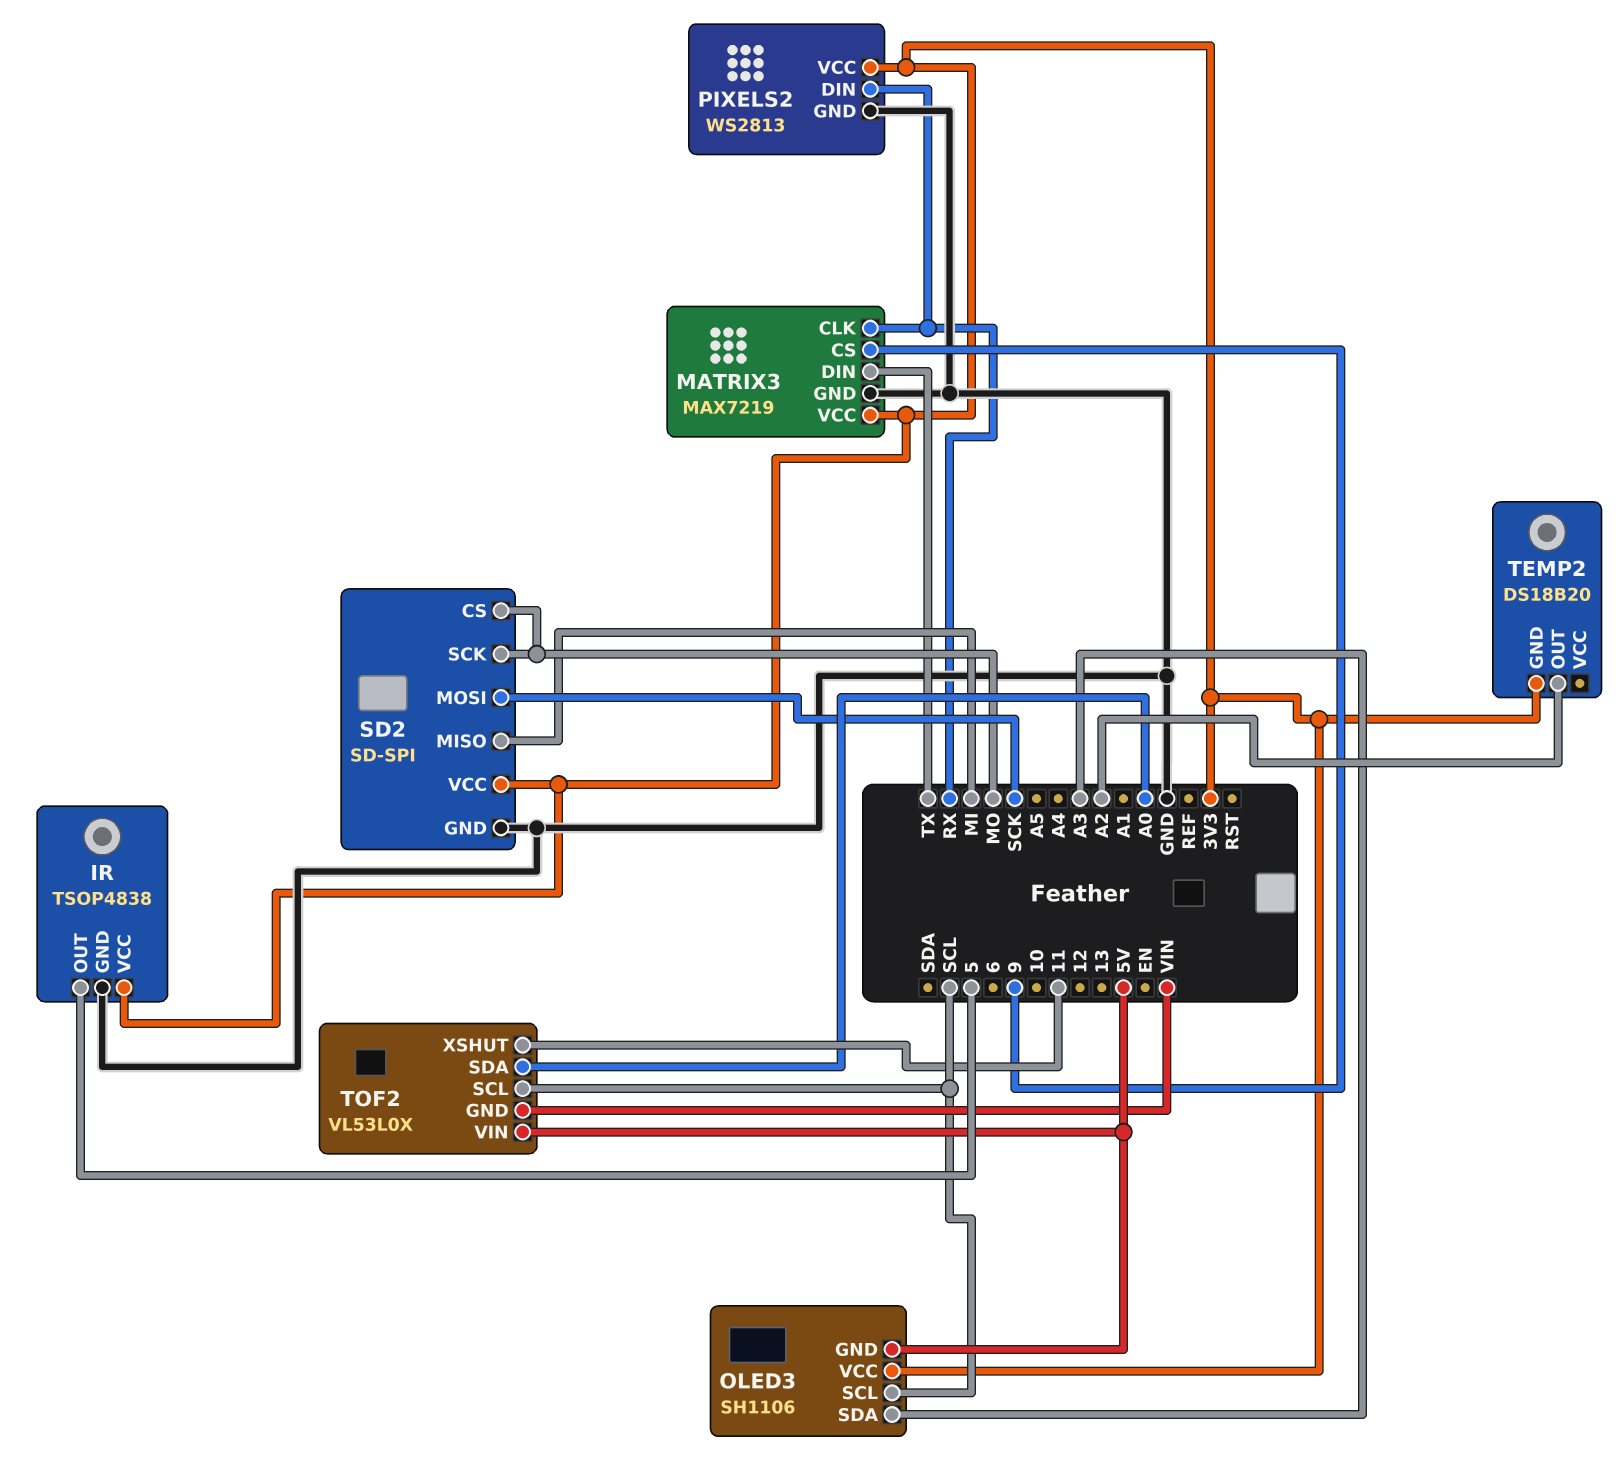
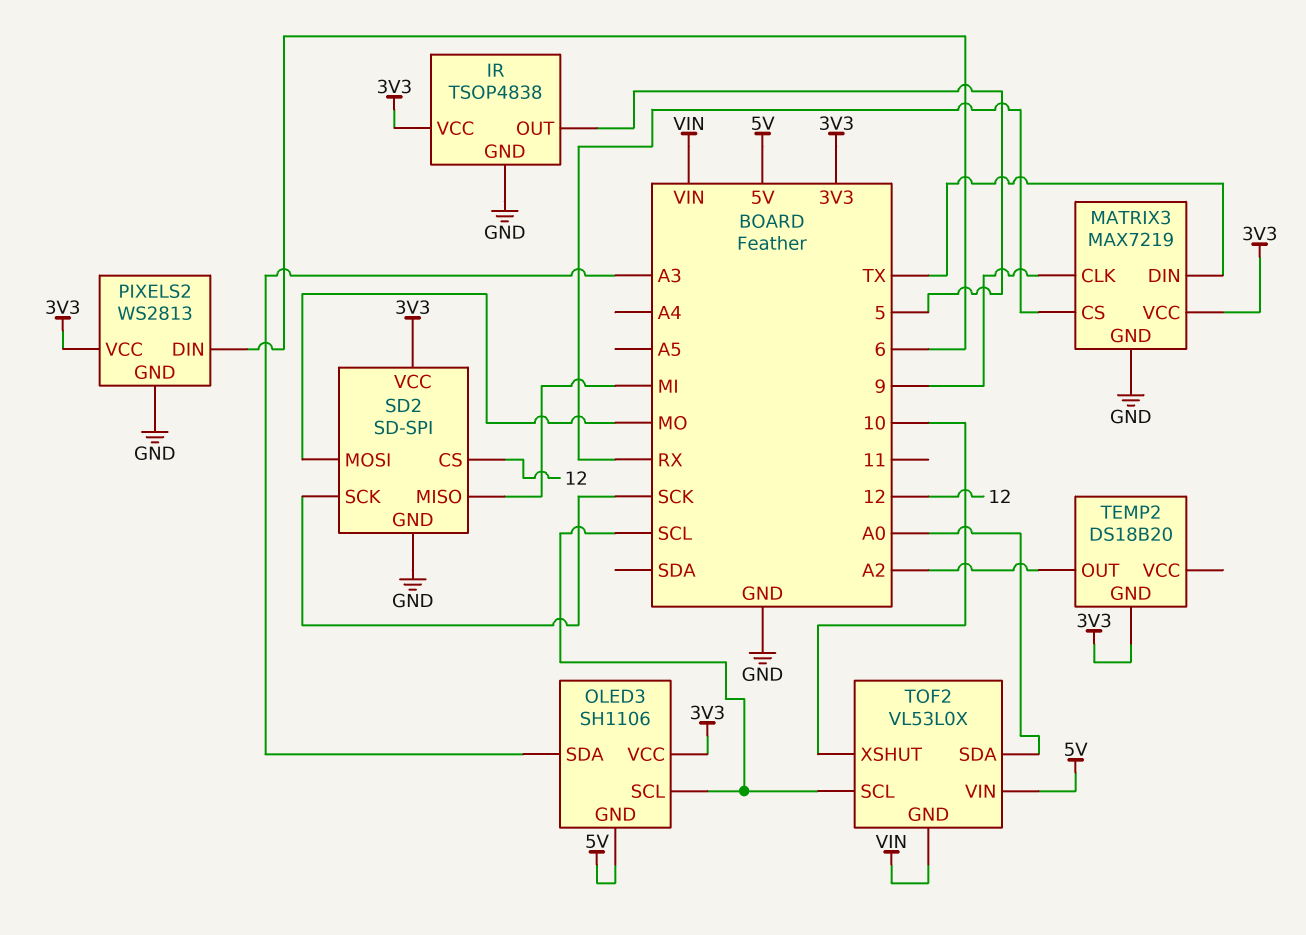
MATRIX3 pin CLK: RX -> 9
MATRIX3 pin CS: 9 -> RX
PIXELS2 pin DIN: RX -> 6
SD2 pin CS: MO -> 12
SD2 pin MOSI: SCK -> MO
SD2 pin SCK: MO -> SCK
TOF2 pin XSHUT: 11 -> 10

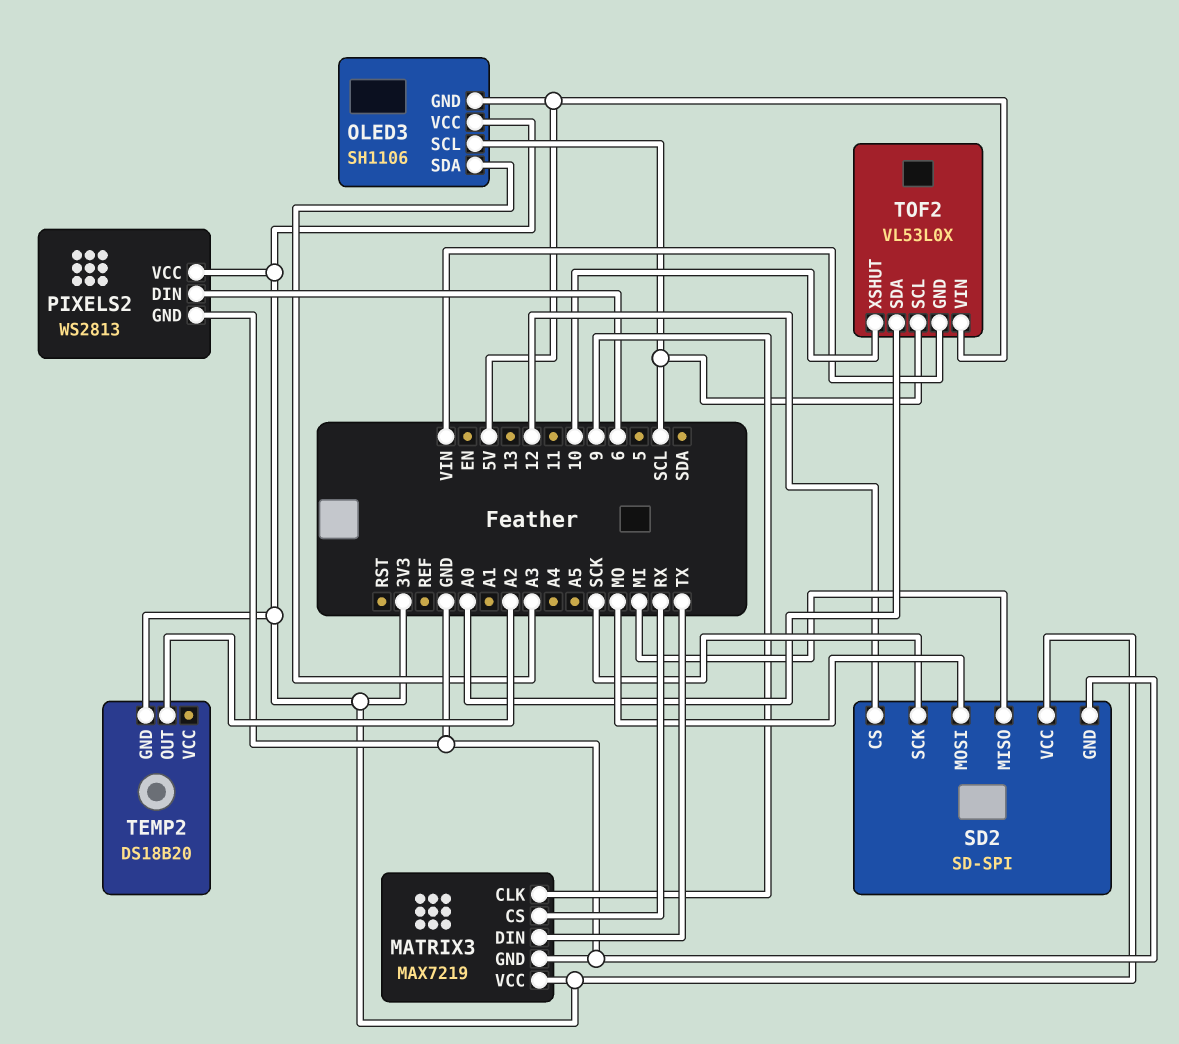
IR: TSOP4838 -> none
IR pin GND: GND -> none
IR pin OUT: 5 -> none
IR pin VCC: 3V3 -> none

